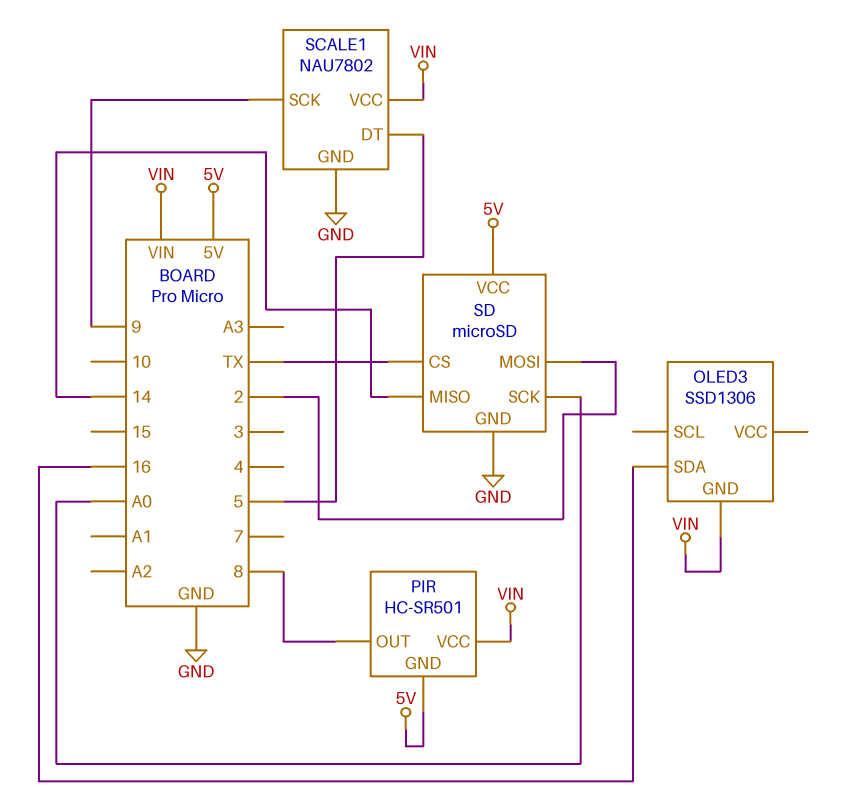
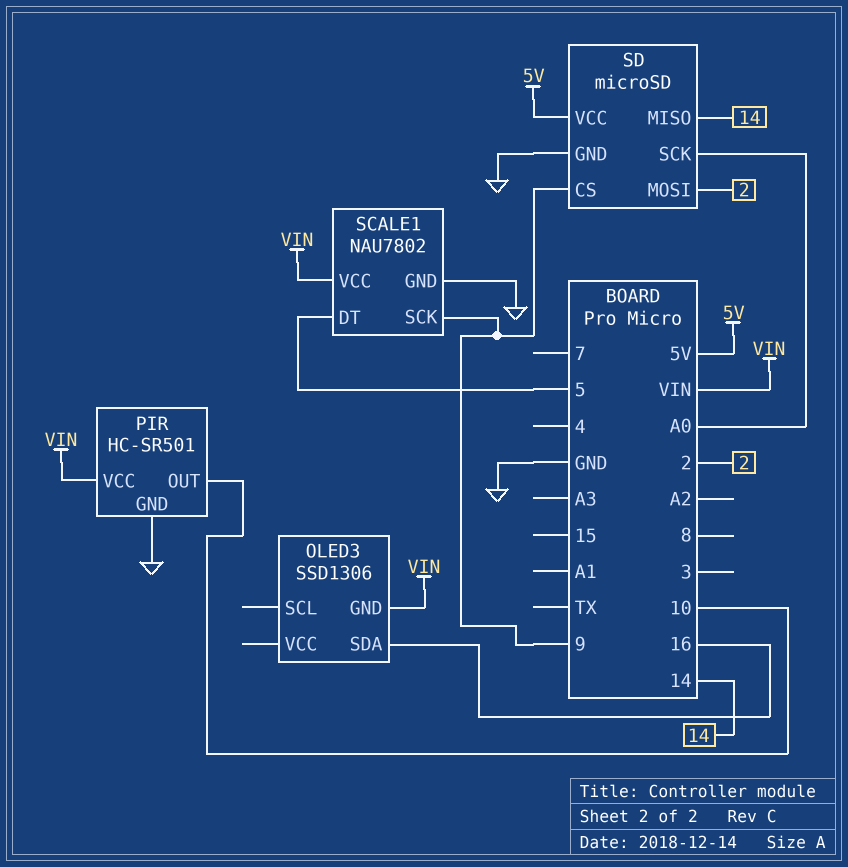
PIR pin GND: 5V -> GND
PIR pin OUT: 8 -> 10
SD pin CS: TX -> 9

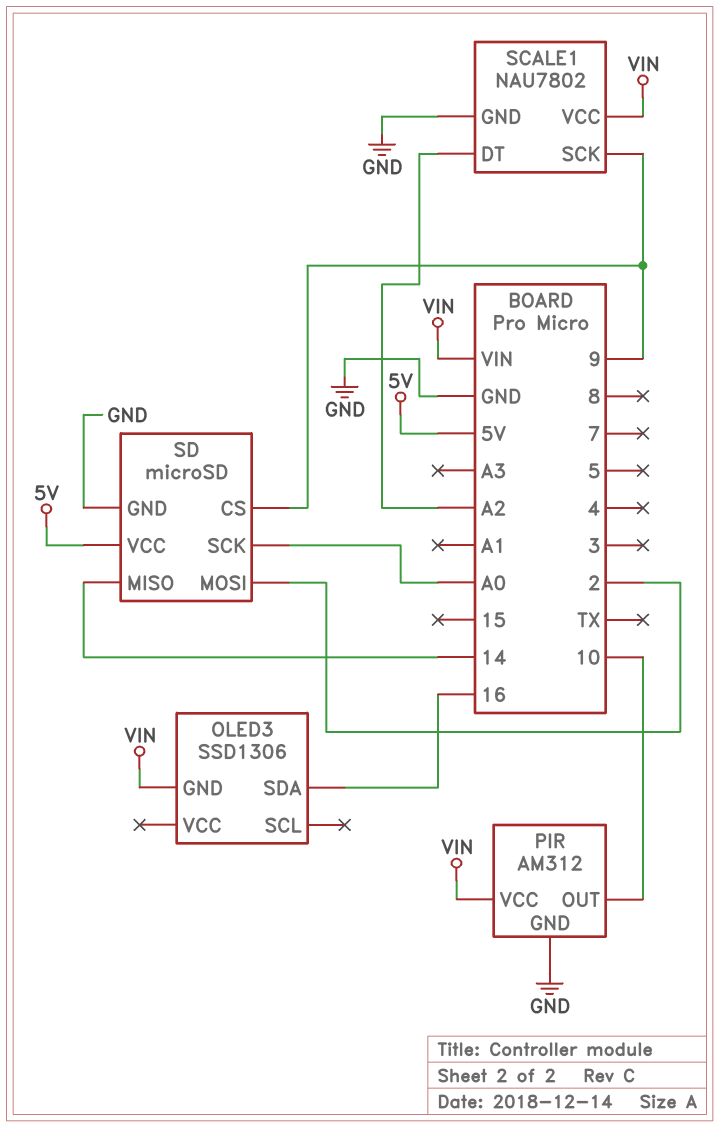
PIR: HC-SR501 -> AM312
SCALE1 pin DT: 5 -> A2

